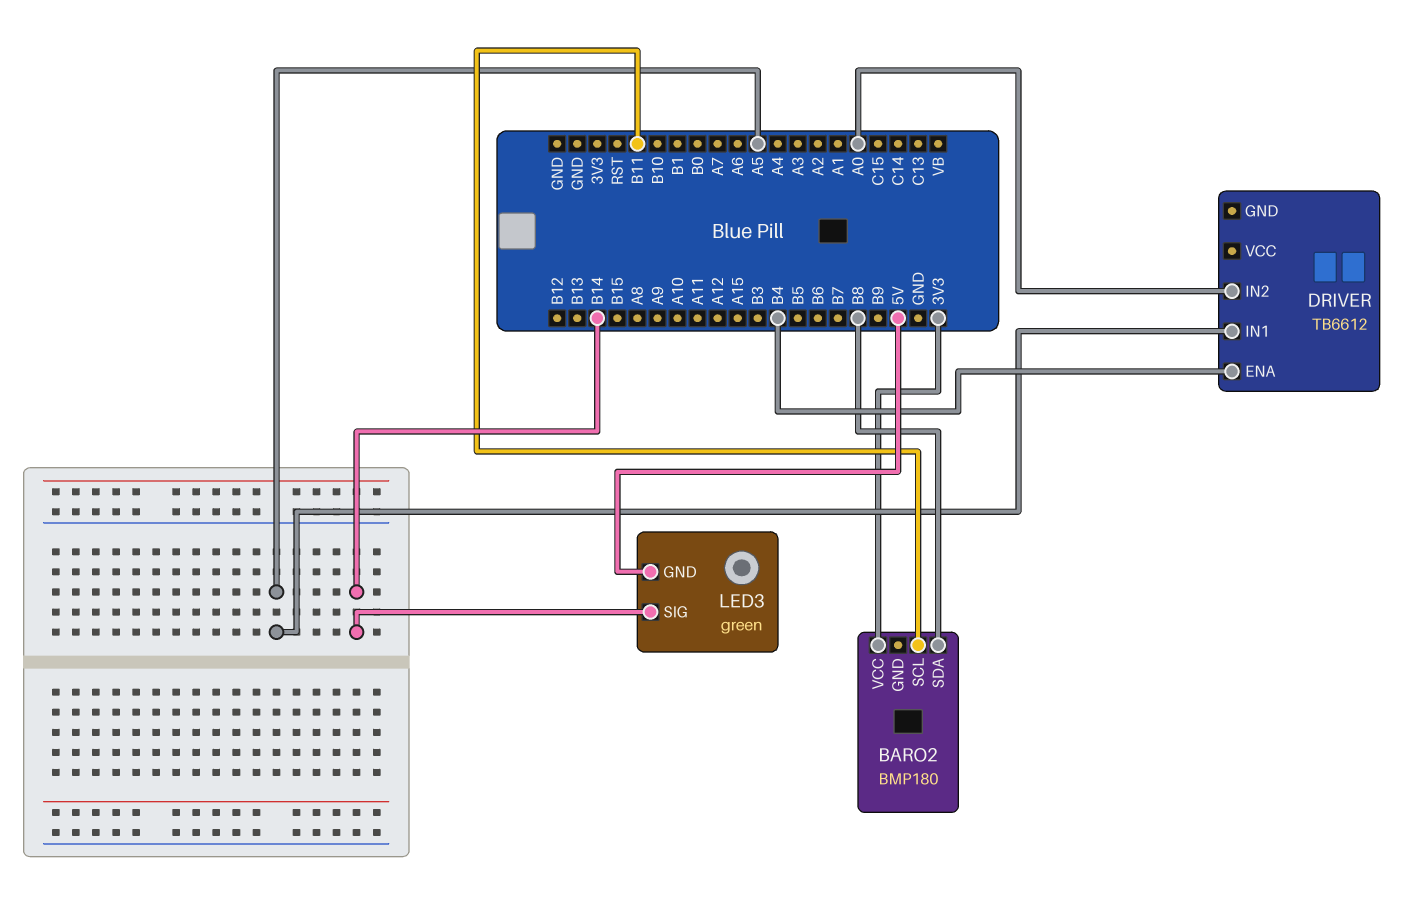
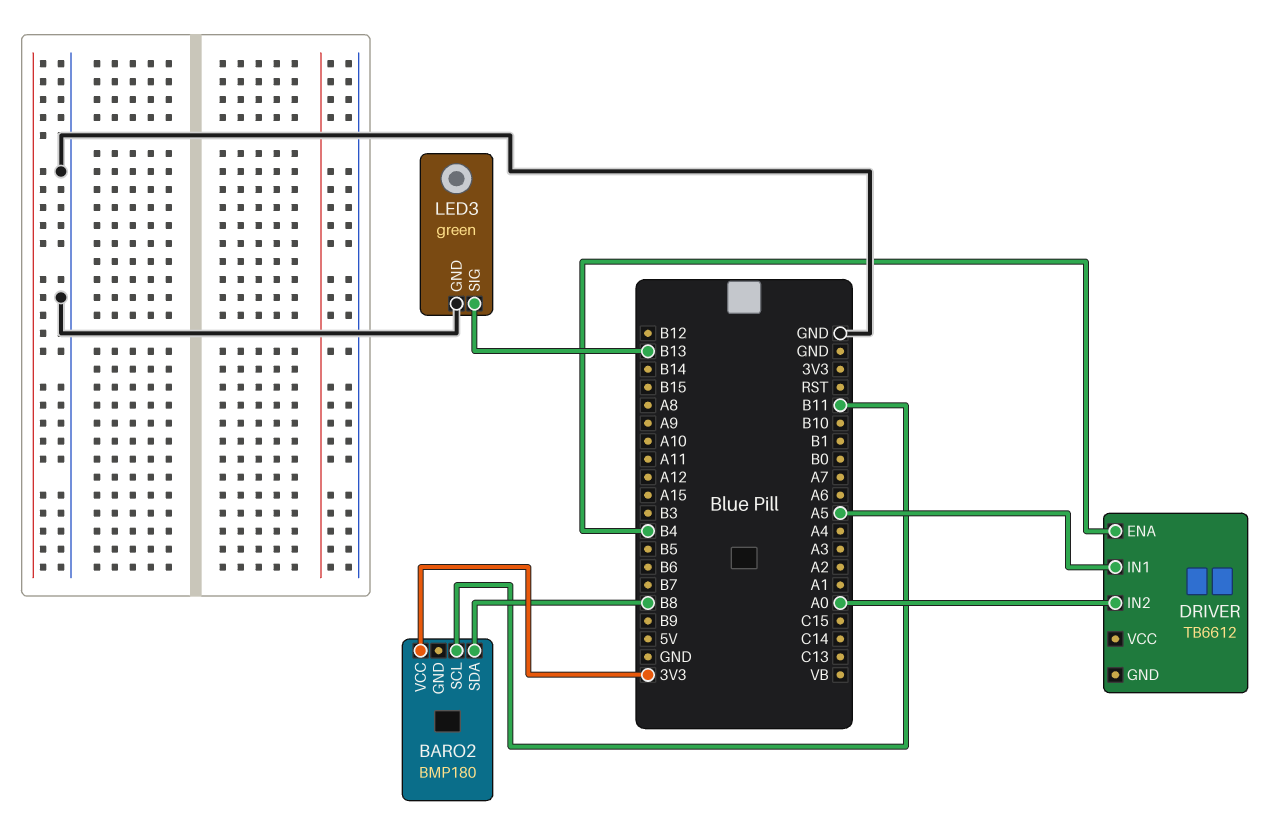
LED3 pin GND: 5V -> GND
LED3 pin SIG: B14 -> B13

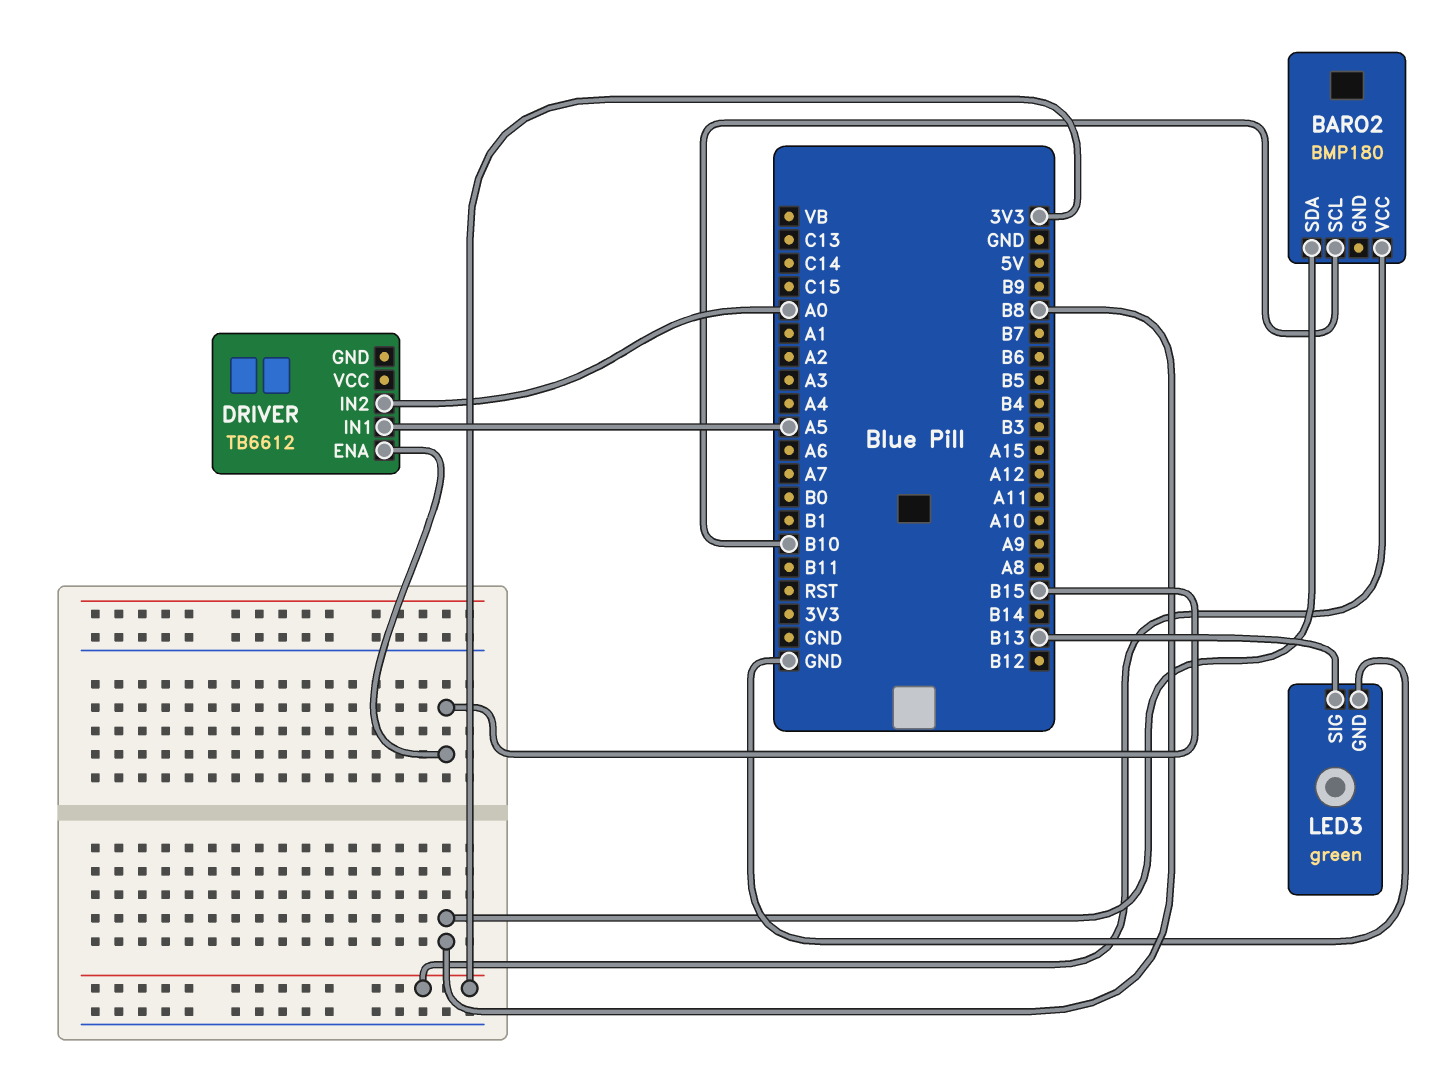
BARO2 pin SCL: B11 -> B10
DRIVER pin ENA: B4 -> B15

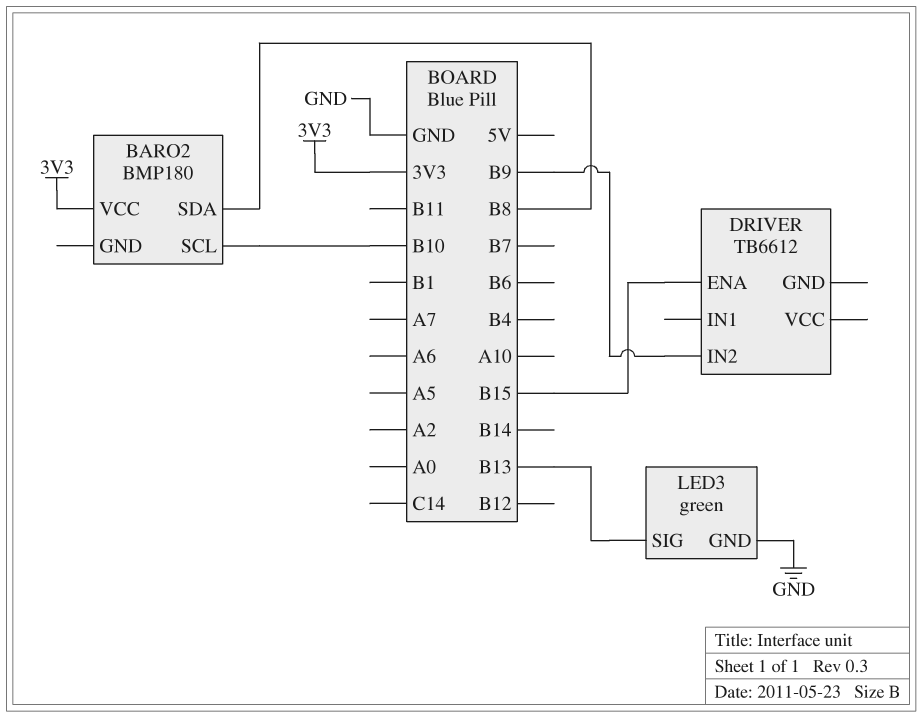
DRIVER pin IN1: A5 -> none
DRIVER pin IN2: A0 -> B9

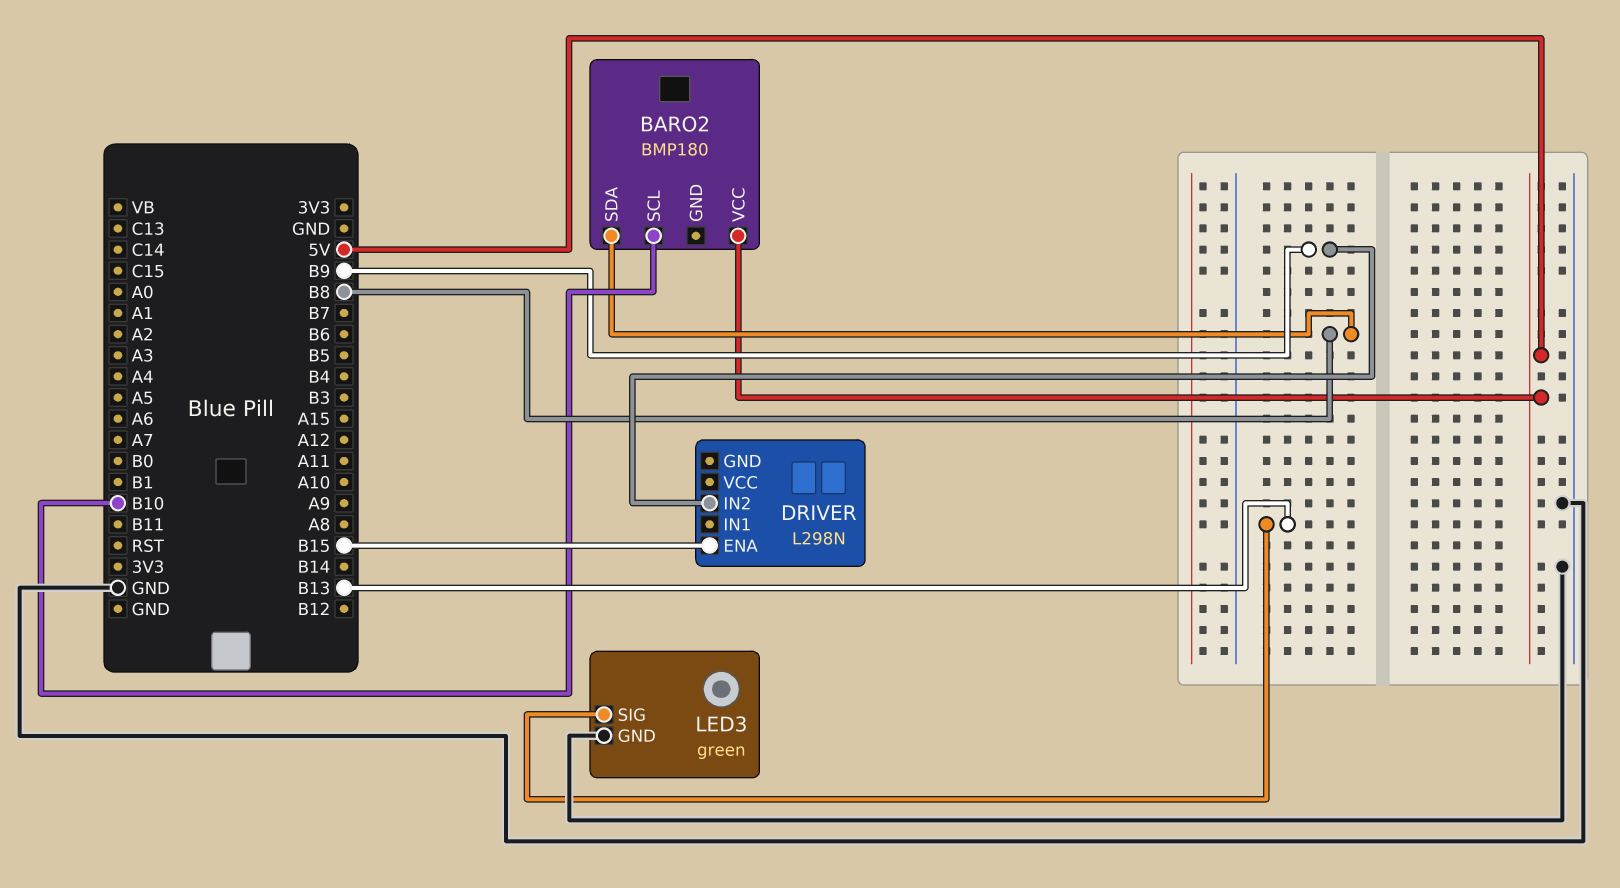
BARO2 pin VCC: 3V3 -> 5V
DRIVER: TB6612 -> L298N

